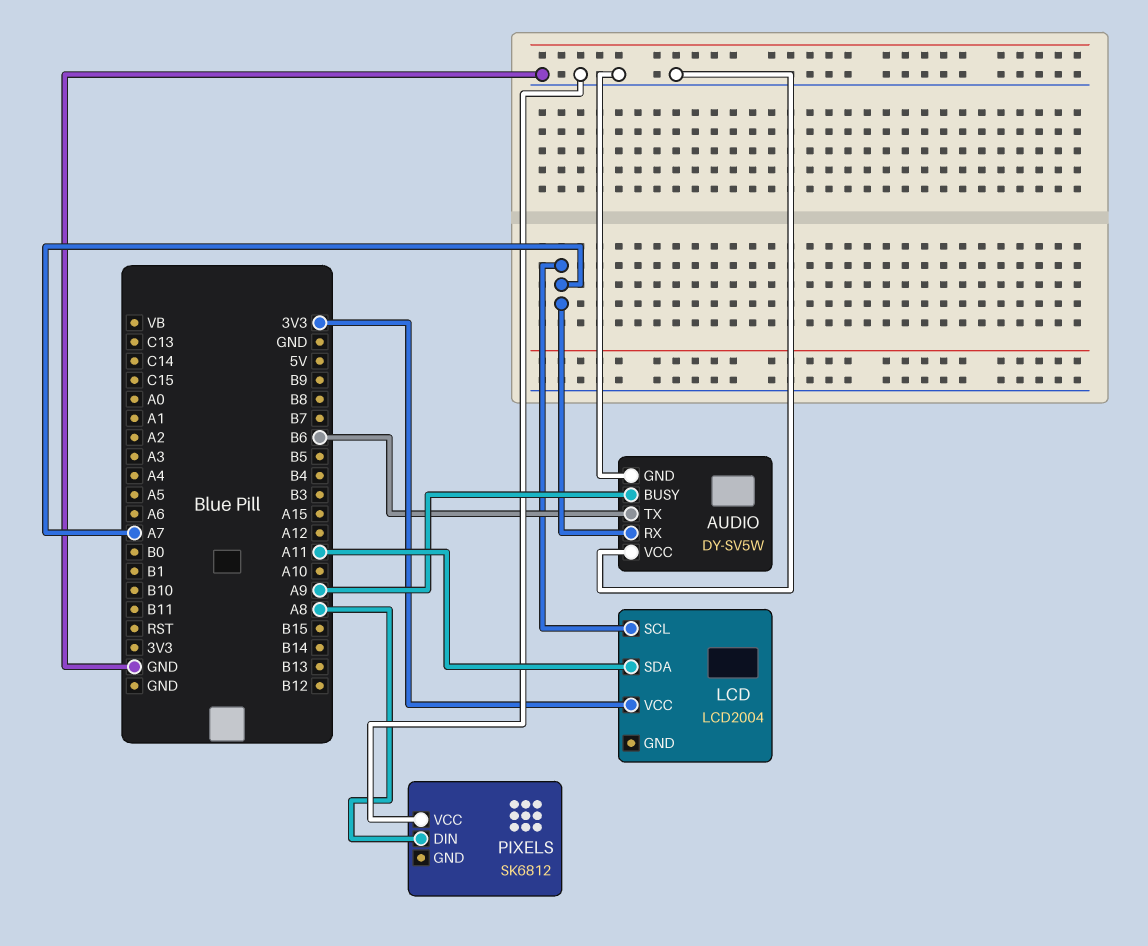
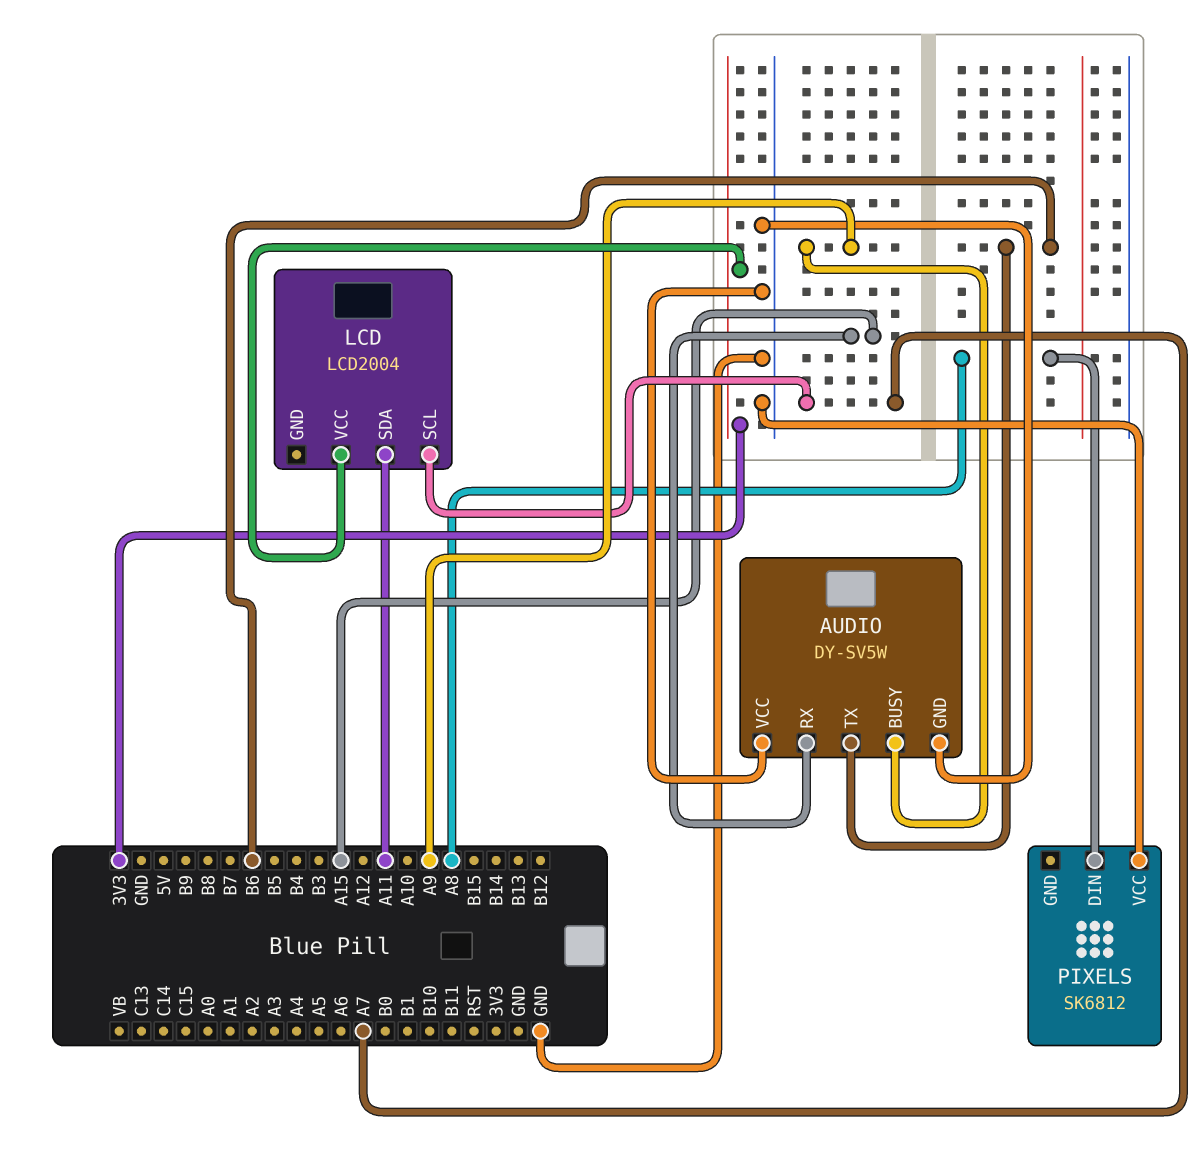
AUDIO pin RX: A7 -> A15

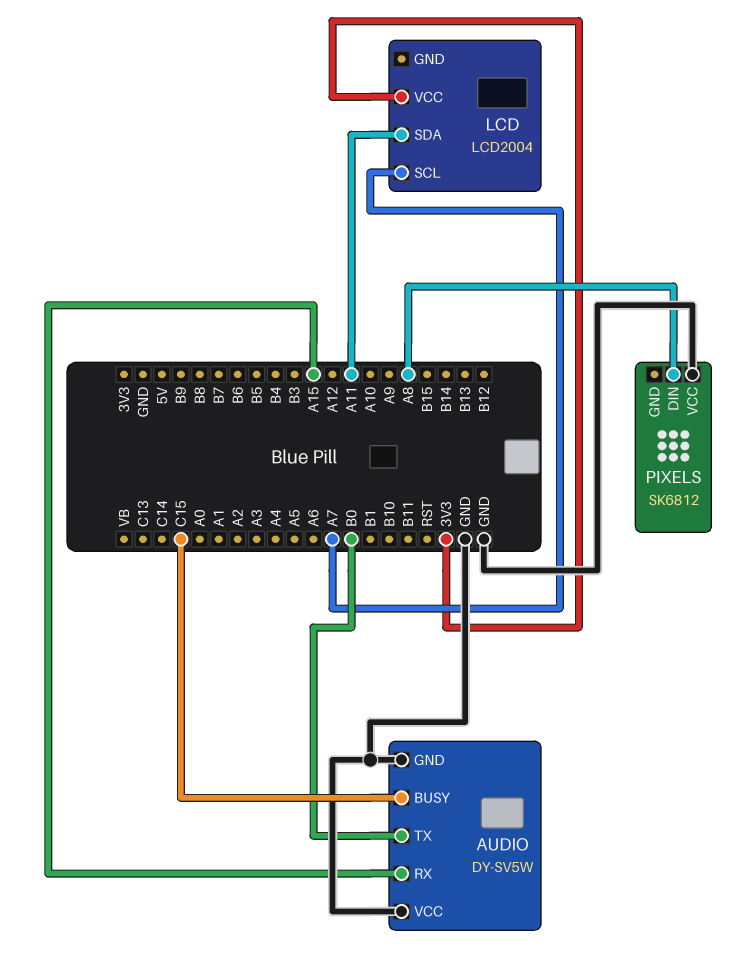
AUDIO pin BUSY: A9 -> C15
AUDIO pin TX: B6 -> B0

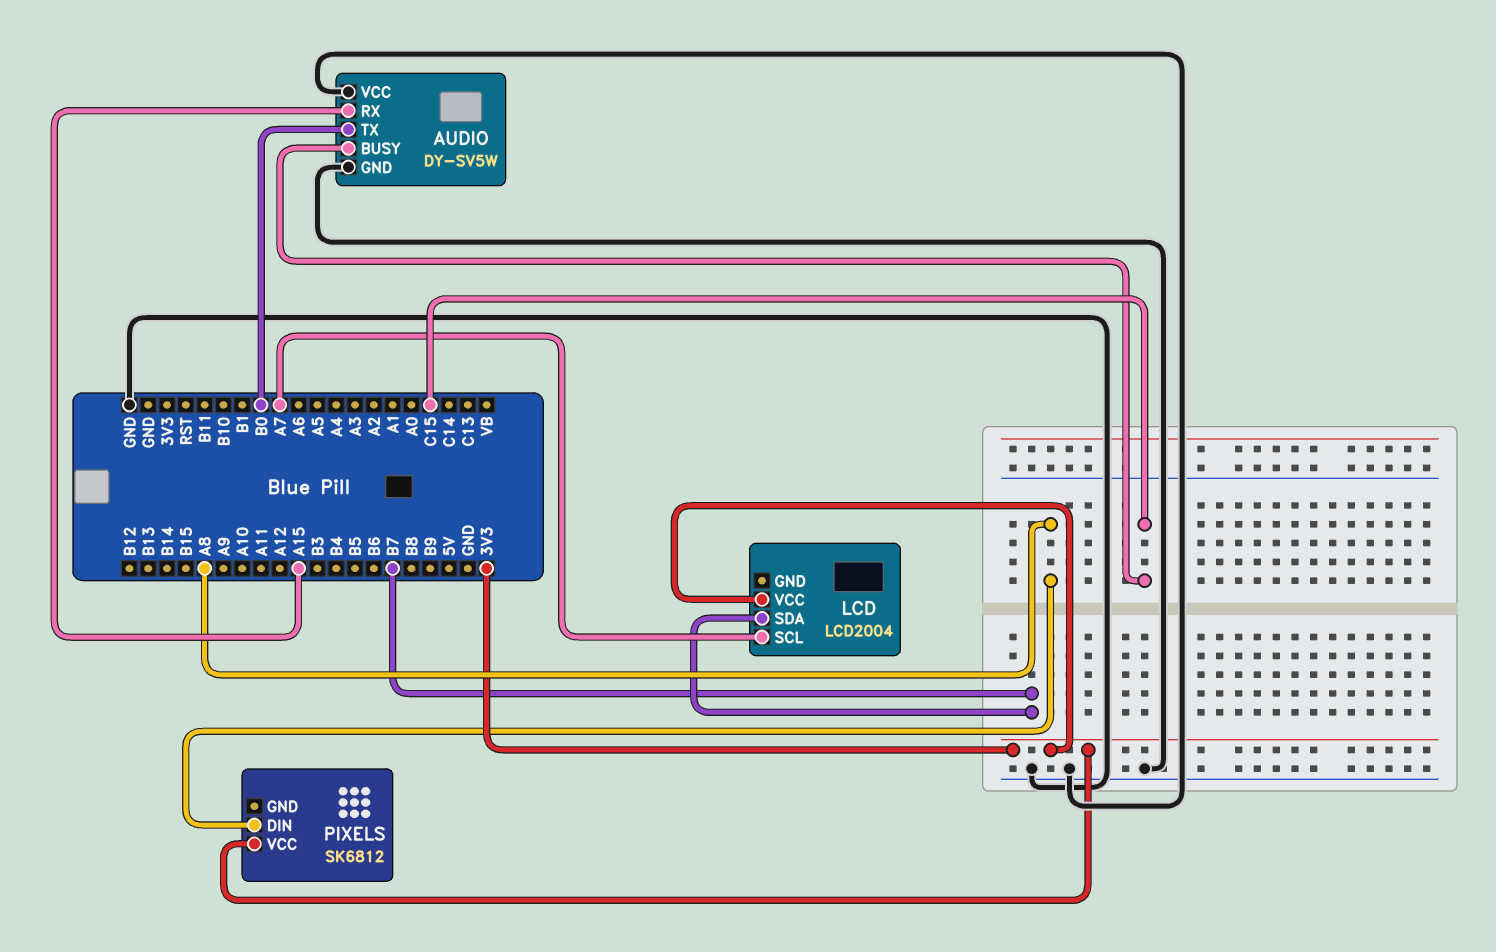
LCD pin SDA: A11 -> B7
PIXELS pin VCC: GND -> 3V3

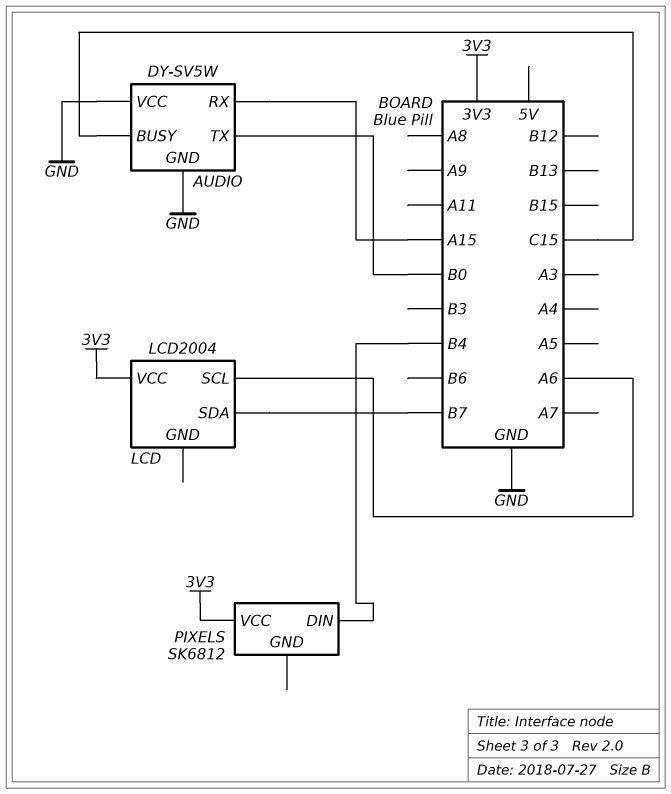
LCD pin SCL: A7 -> A6
PIXELS pin DIN: A8 -> B4

